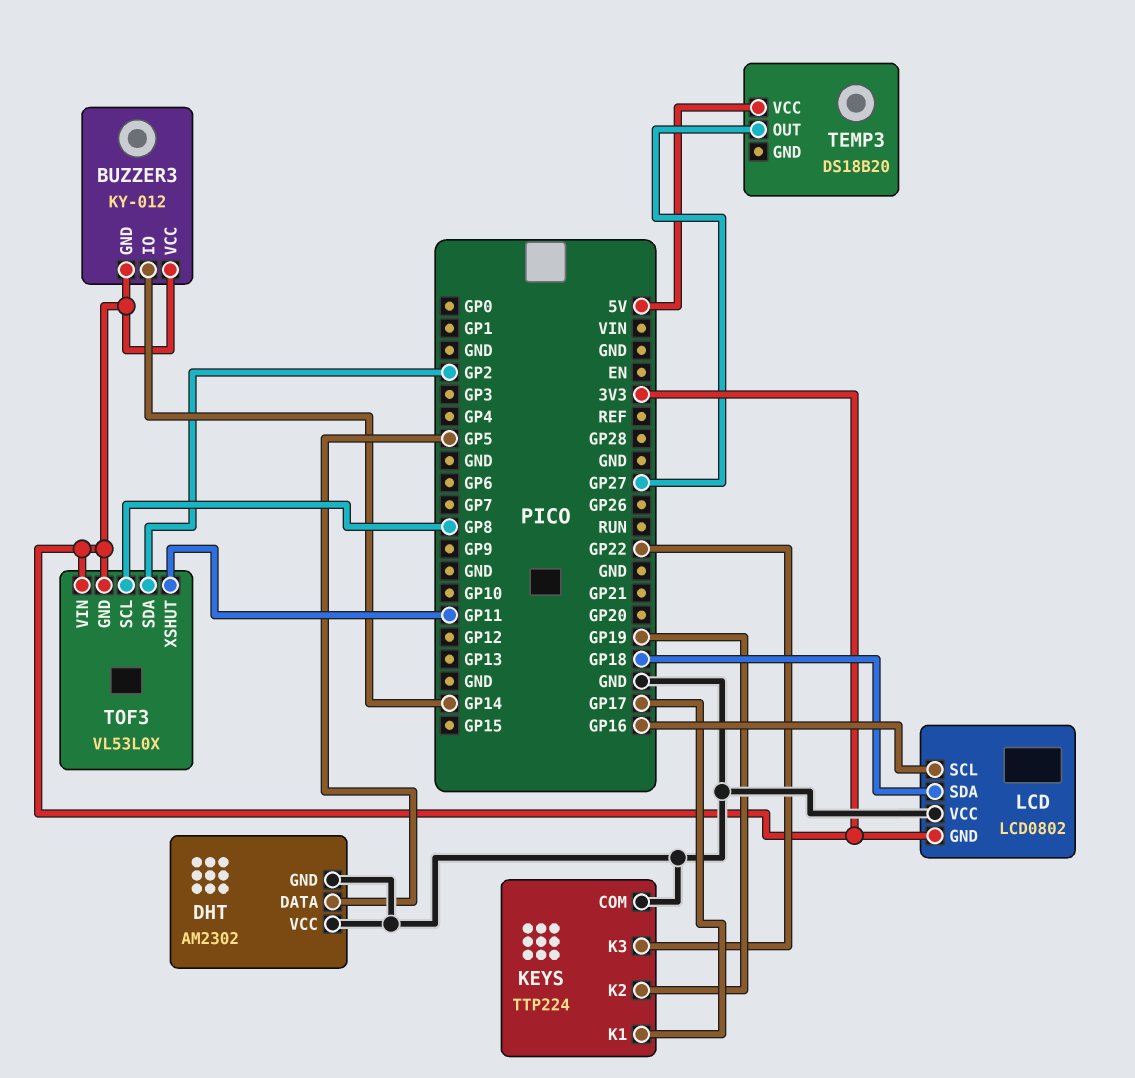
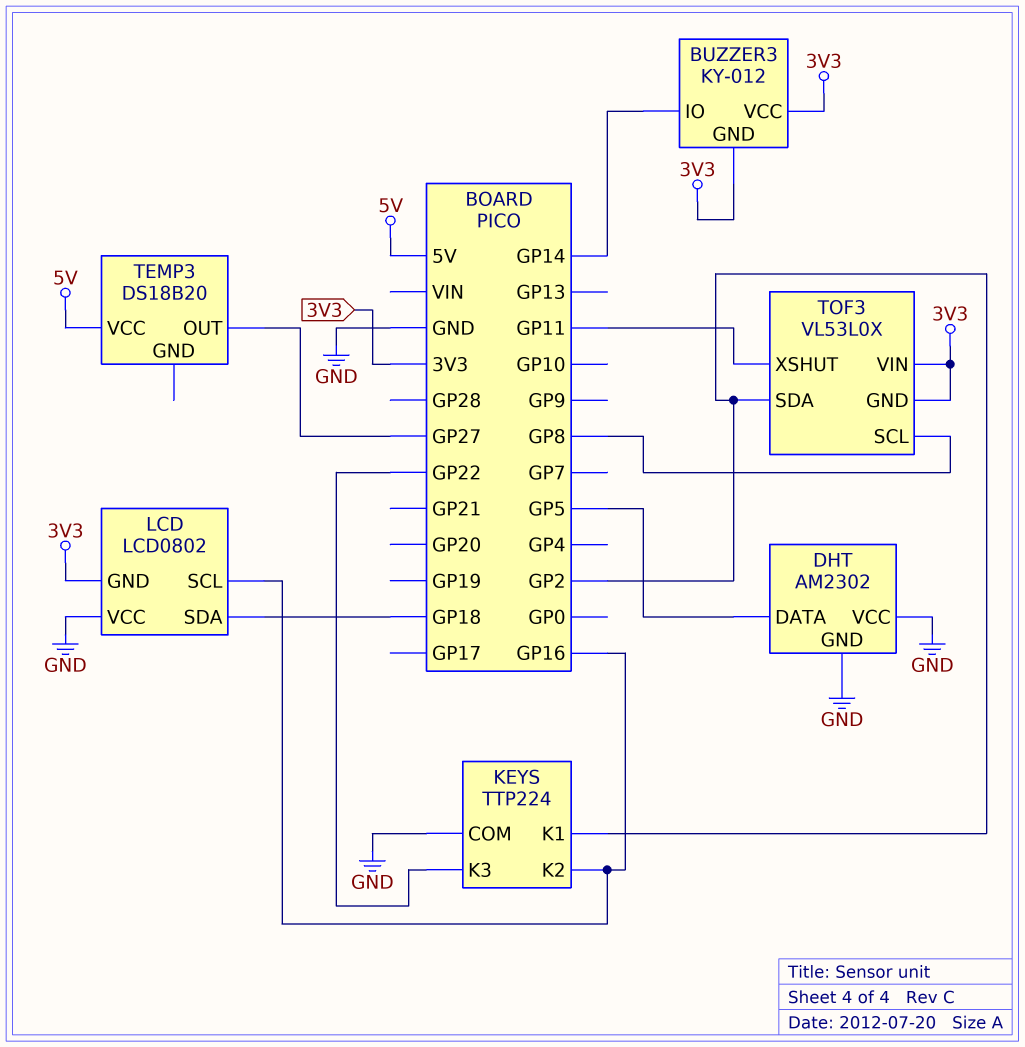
KEYS pin K1: GP17 -> GP2
KEYS pin K2: GP19 -> GP16

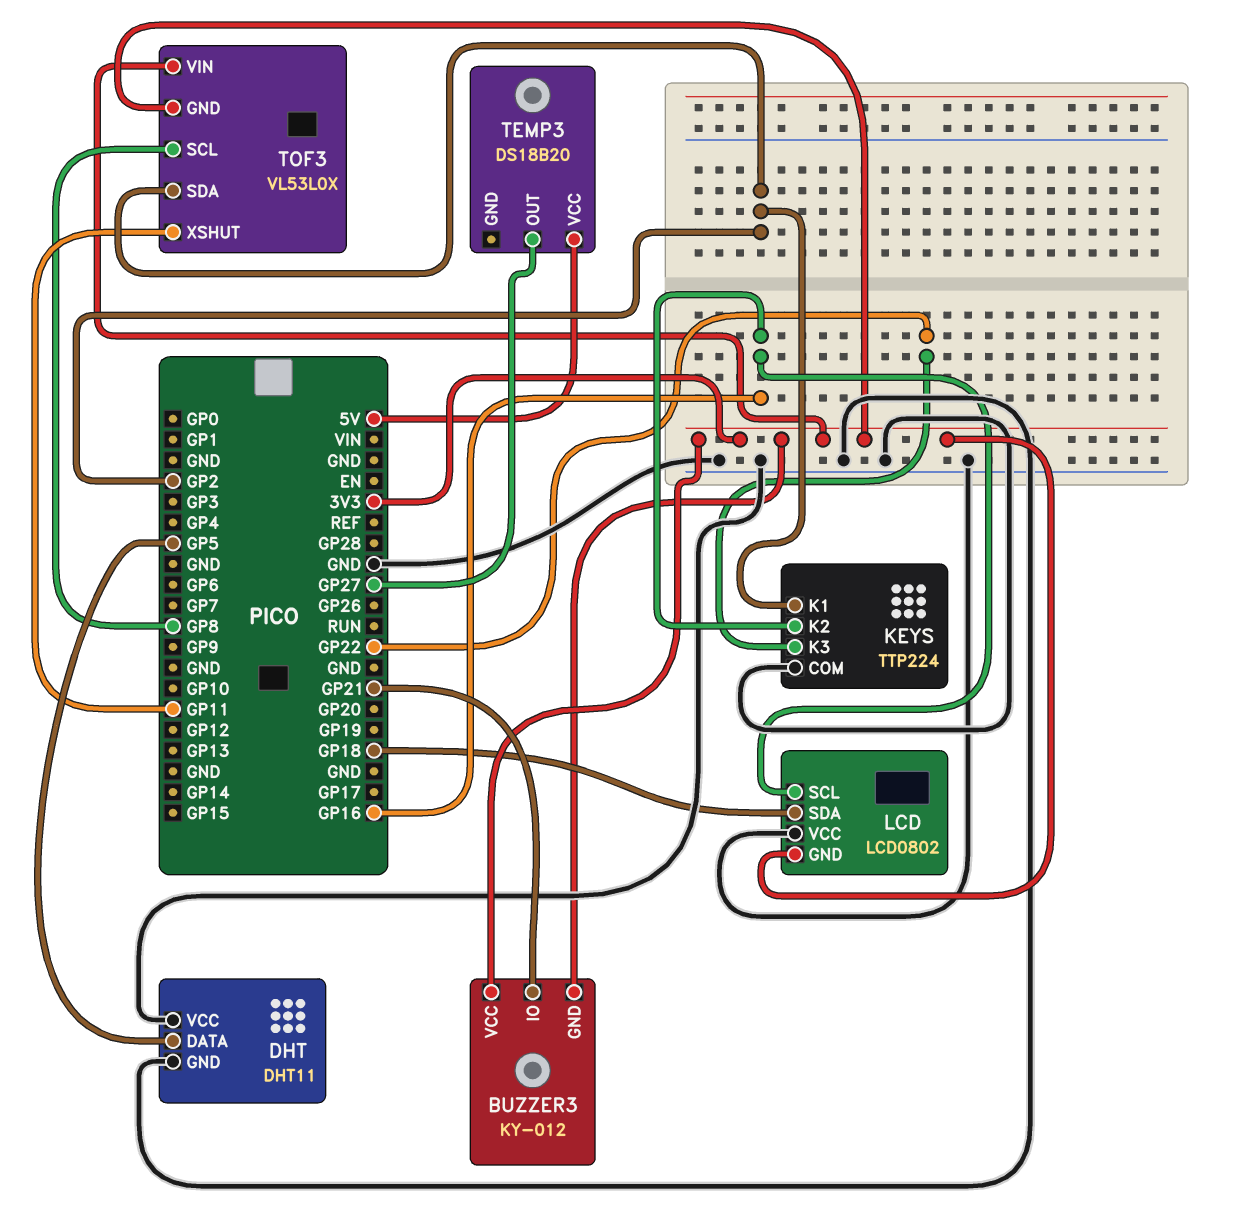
BUZZER3 pin IO: GP14 -> GP21
DHT: AM2302 -> DHT11

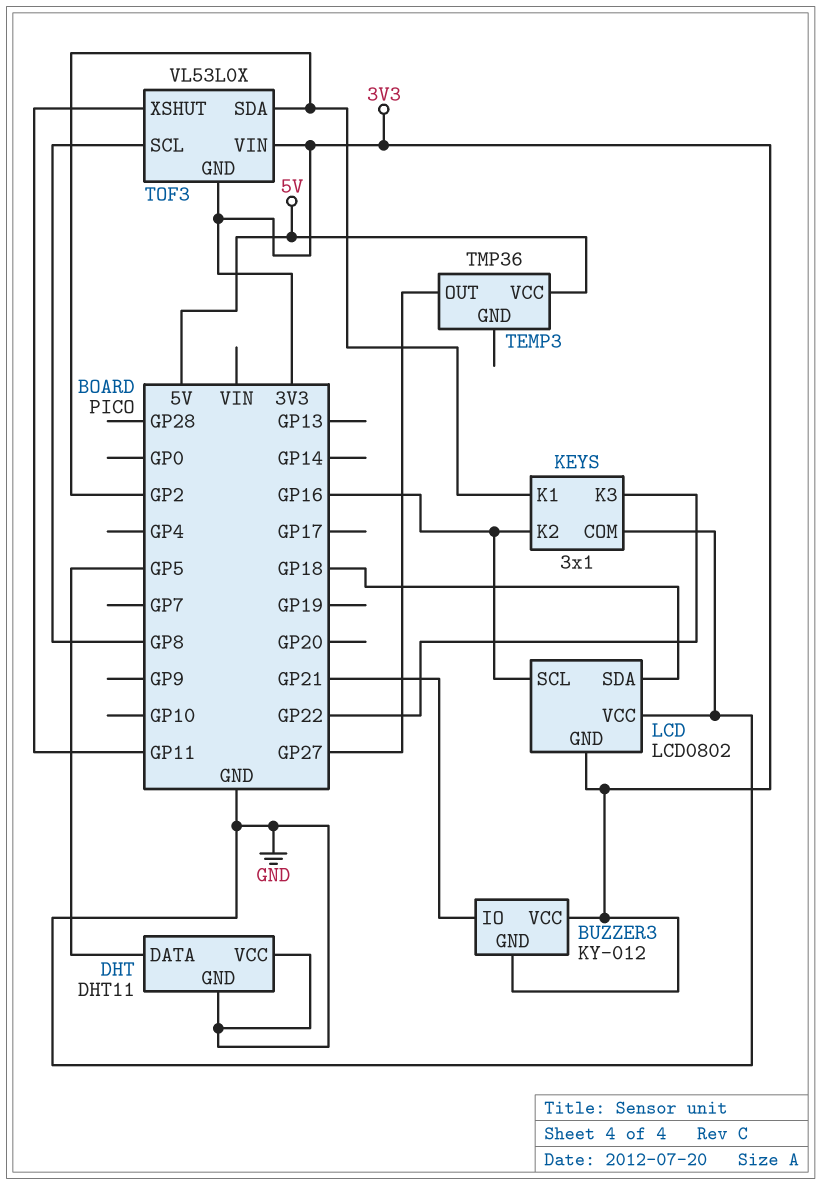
KEYS: TTP224 -> 3x1
TEMP3: DS18B20 -> TMP36

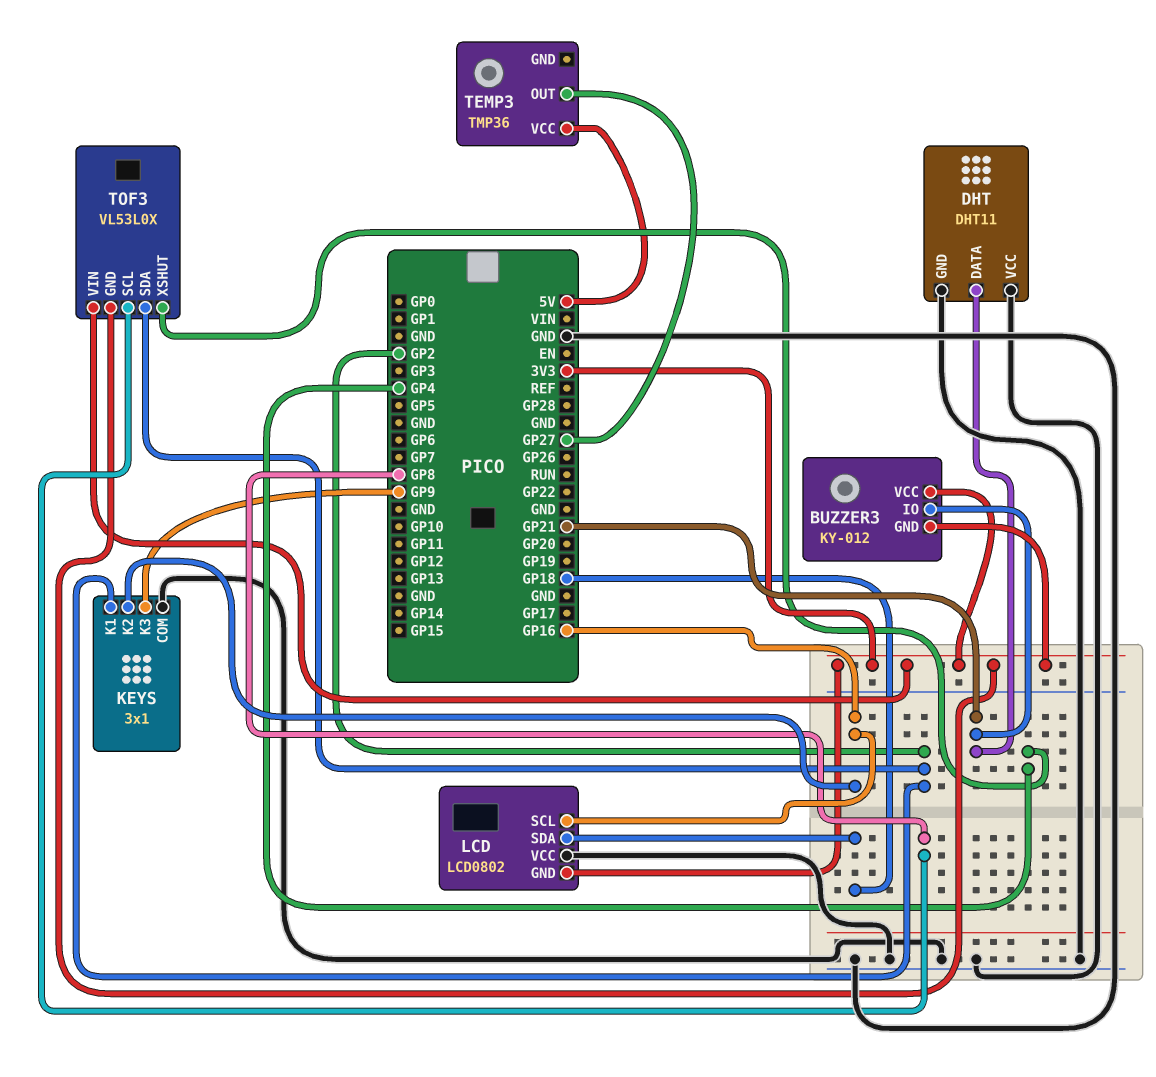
DHT pin DATA: GP5 -> GP21
KEYS pin K3: GP22 -> GP9
TOF3 pin XSHUT: GP11 -> GP4

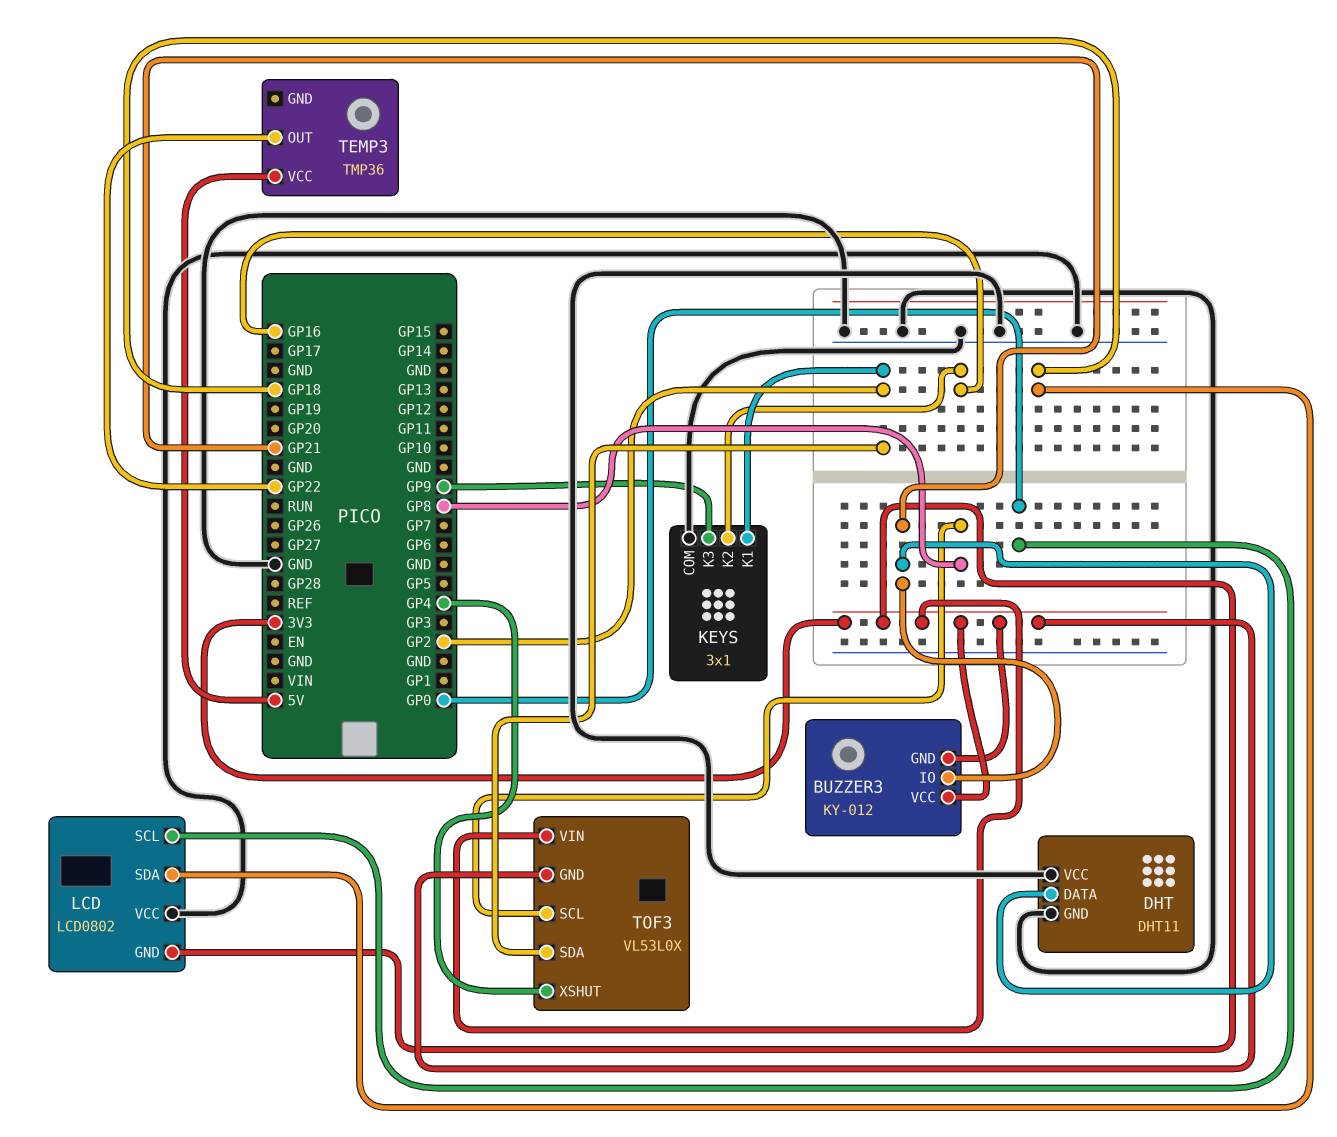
LCD pin SCL: GP16 -> GP0
TEMP3 pin OUT: GP27 -> GP22

